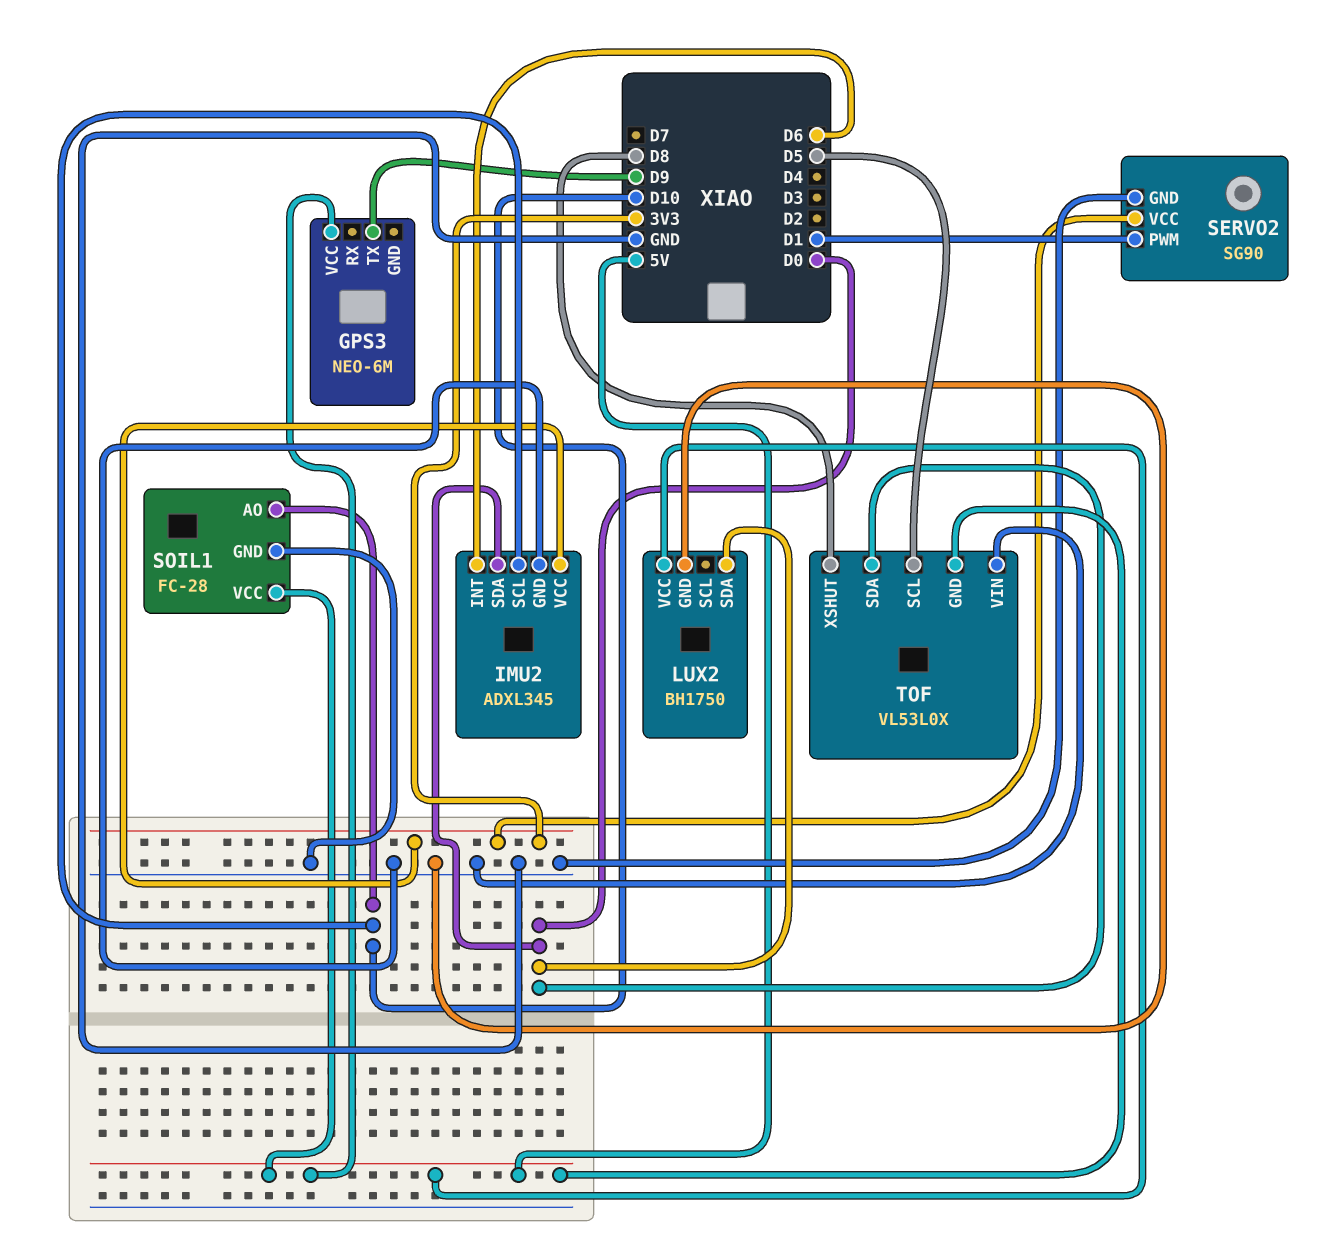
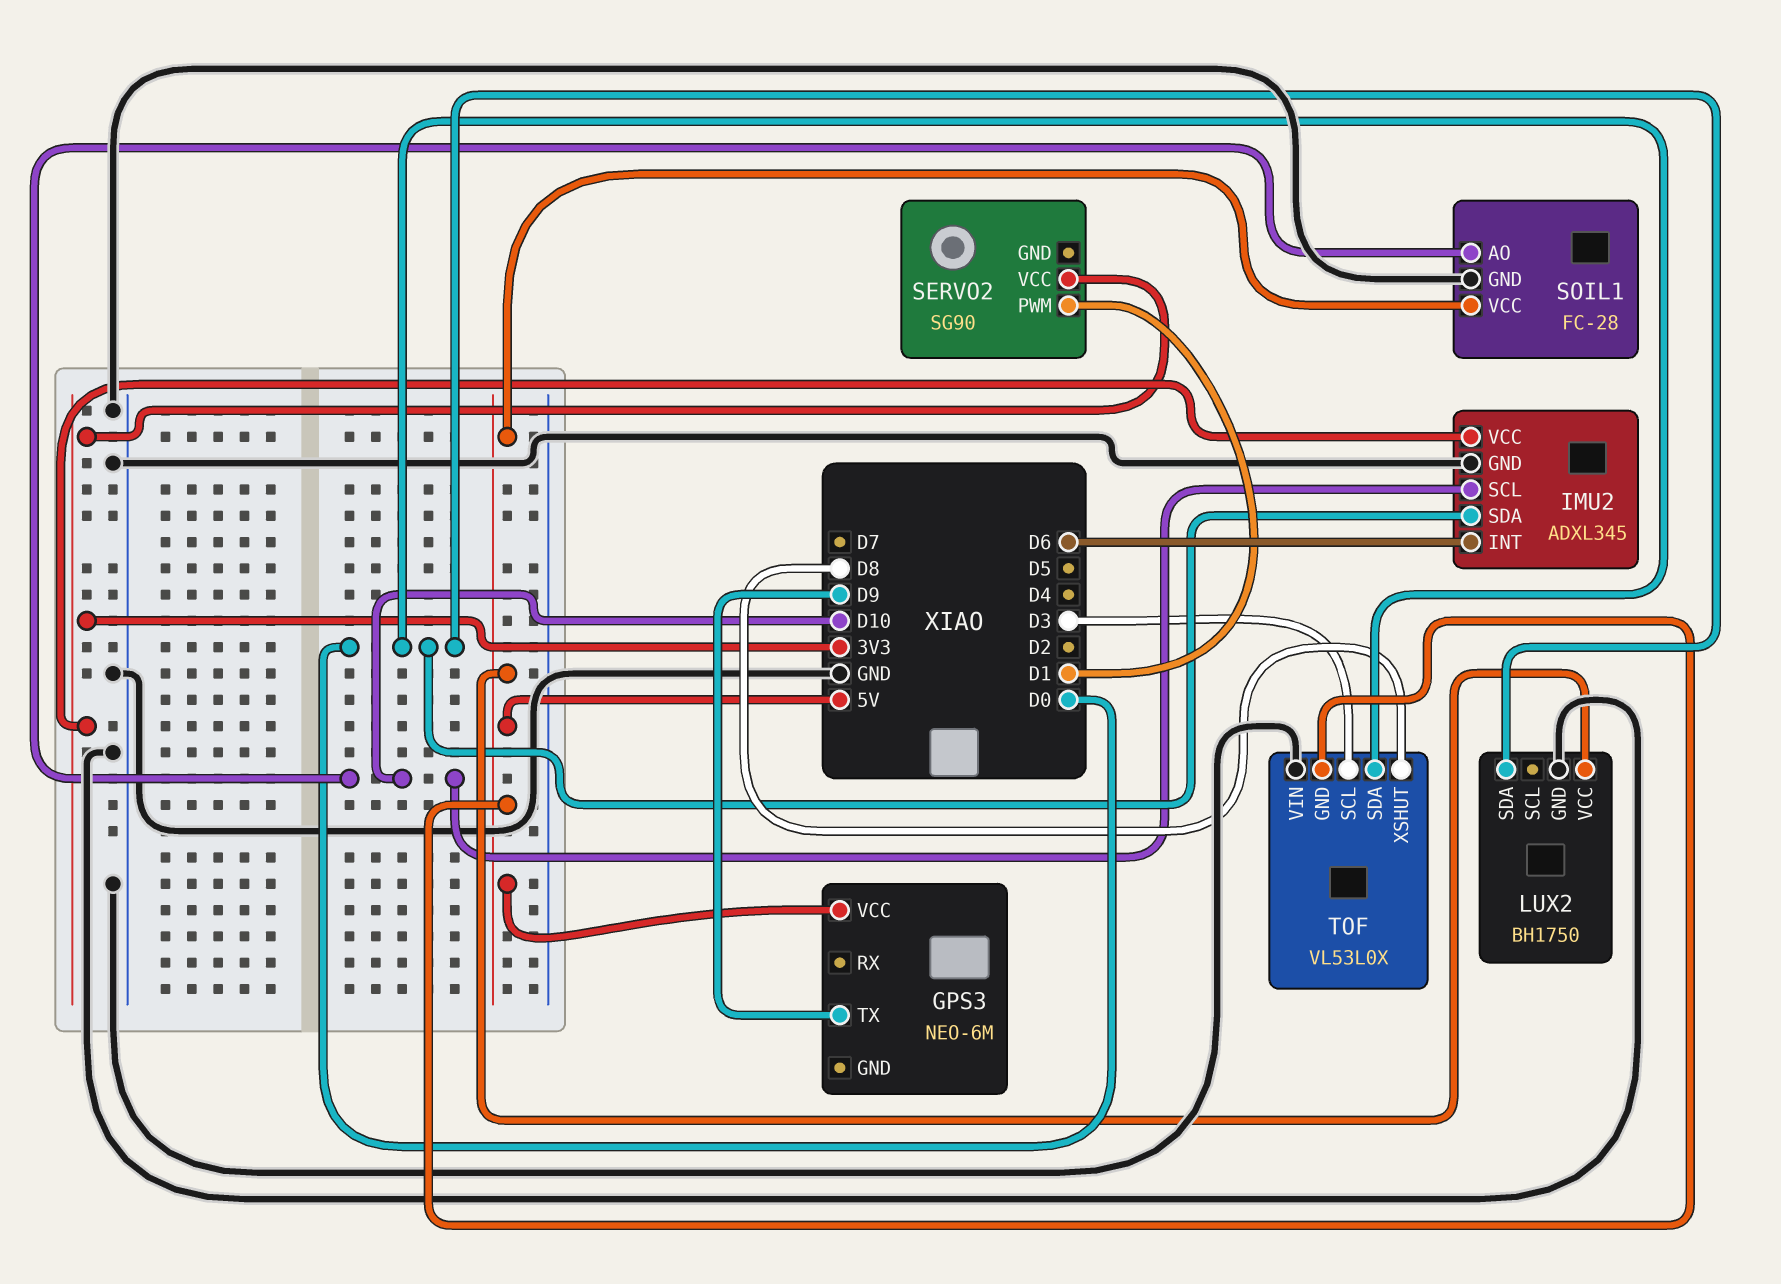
SERVO2 pin GND: GND -> none
TOF pin SCL: D5 -> D3

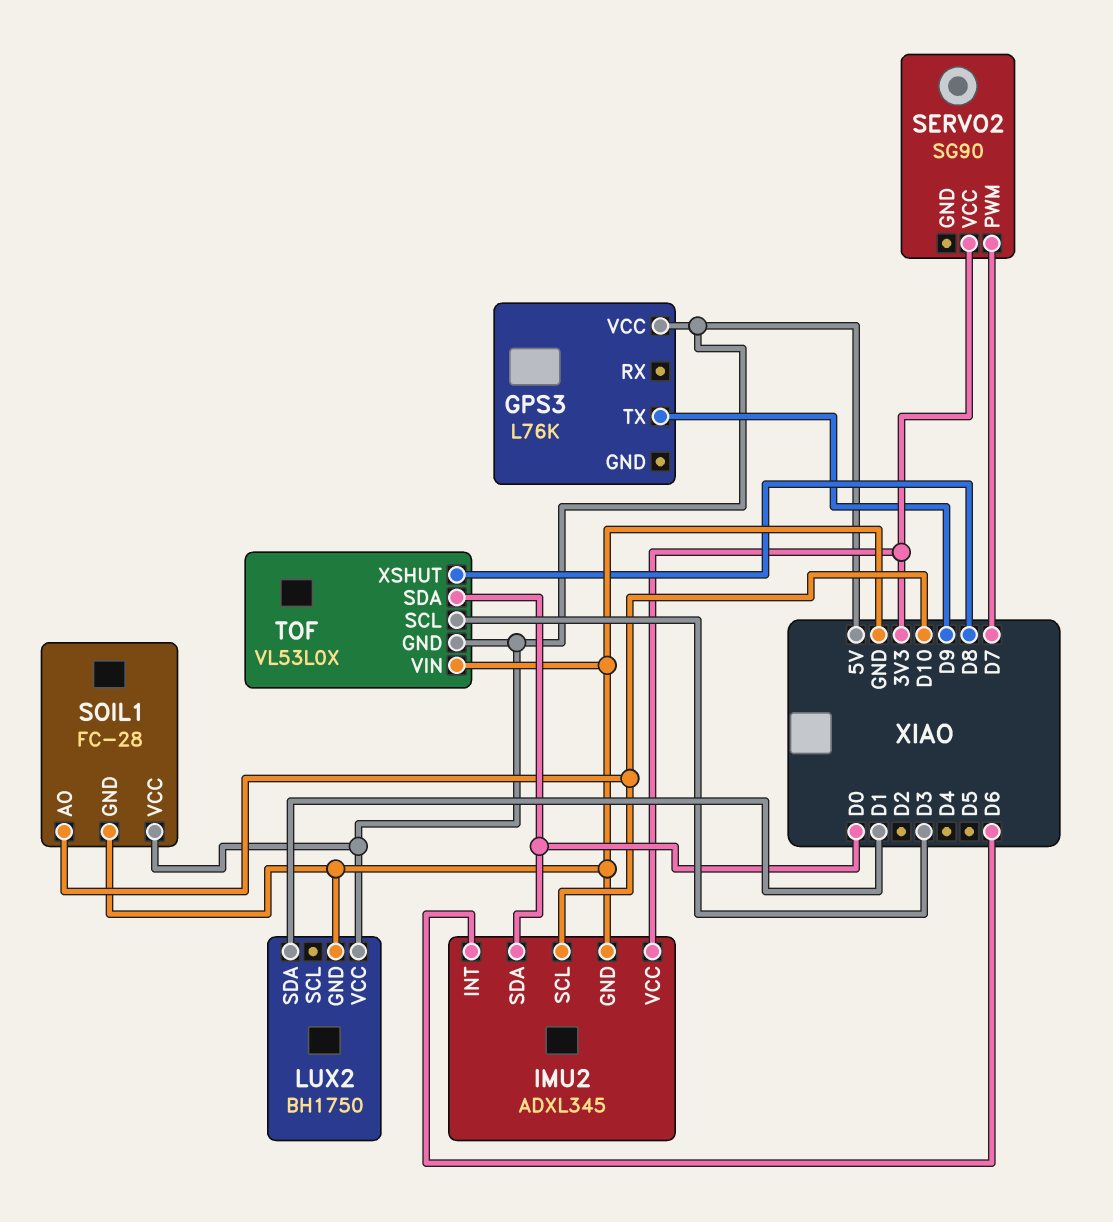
GPS3: NEO-6M -> L76K
LUX2 pin SDA: D0 -> D1
SERVO2 pin PWM: D1 -> D7

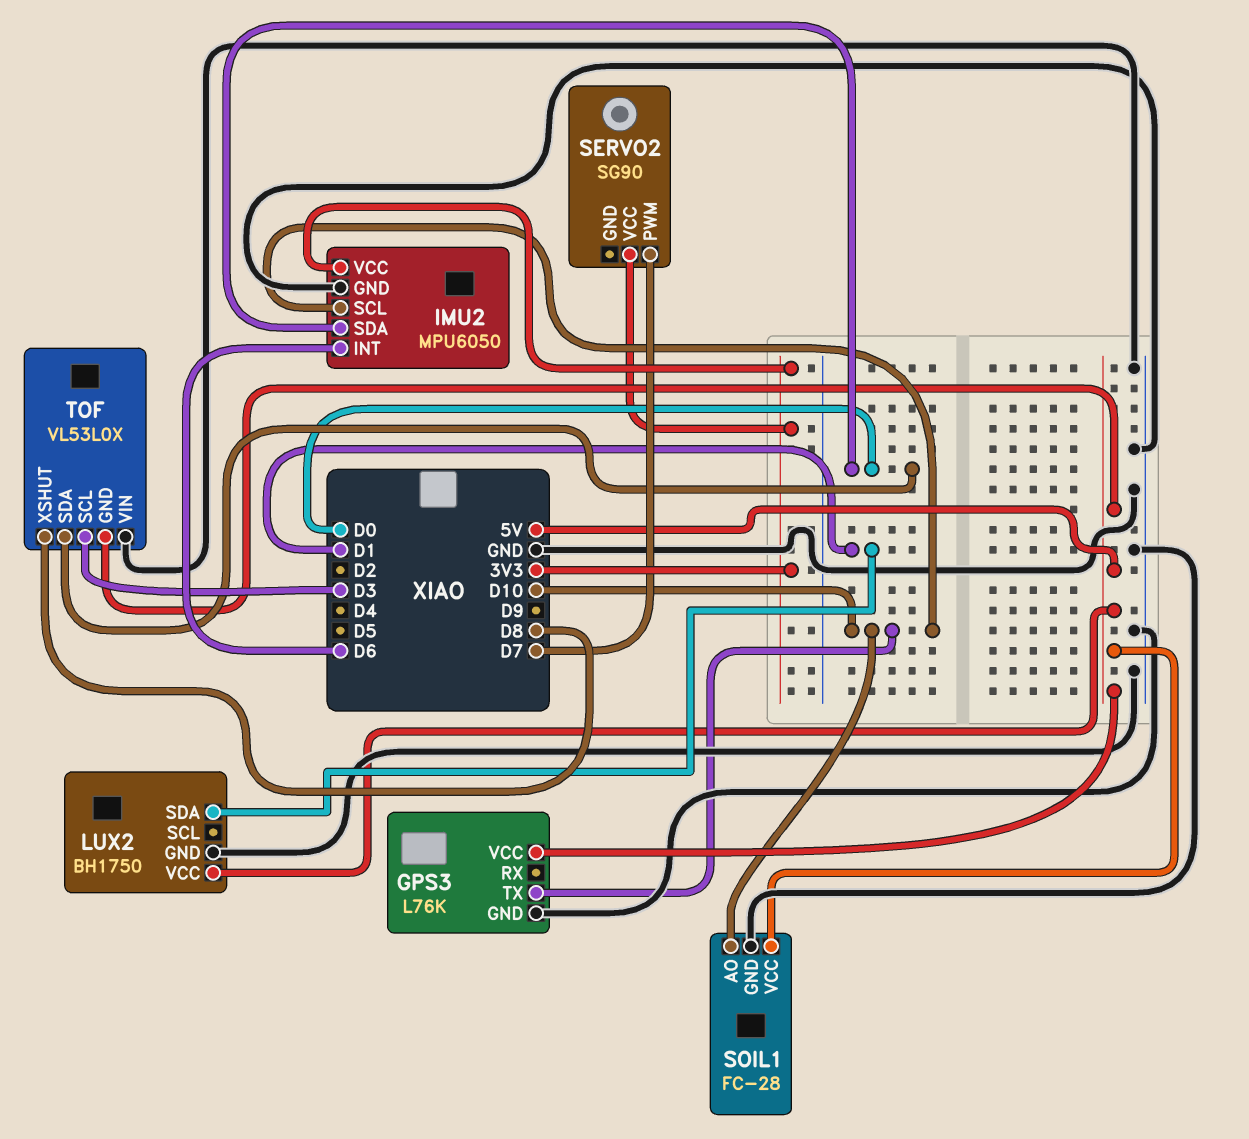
GPS3 pin GND: none -> GND
GPS3 pin TX: D9 -> D10
IMU2: ADXL345 -> MPU6050

